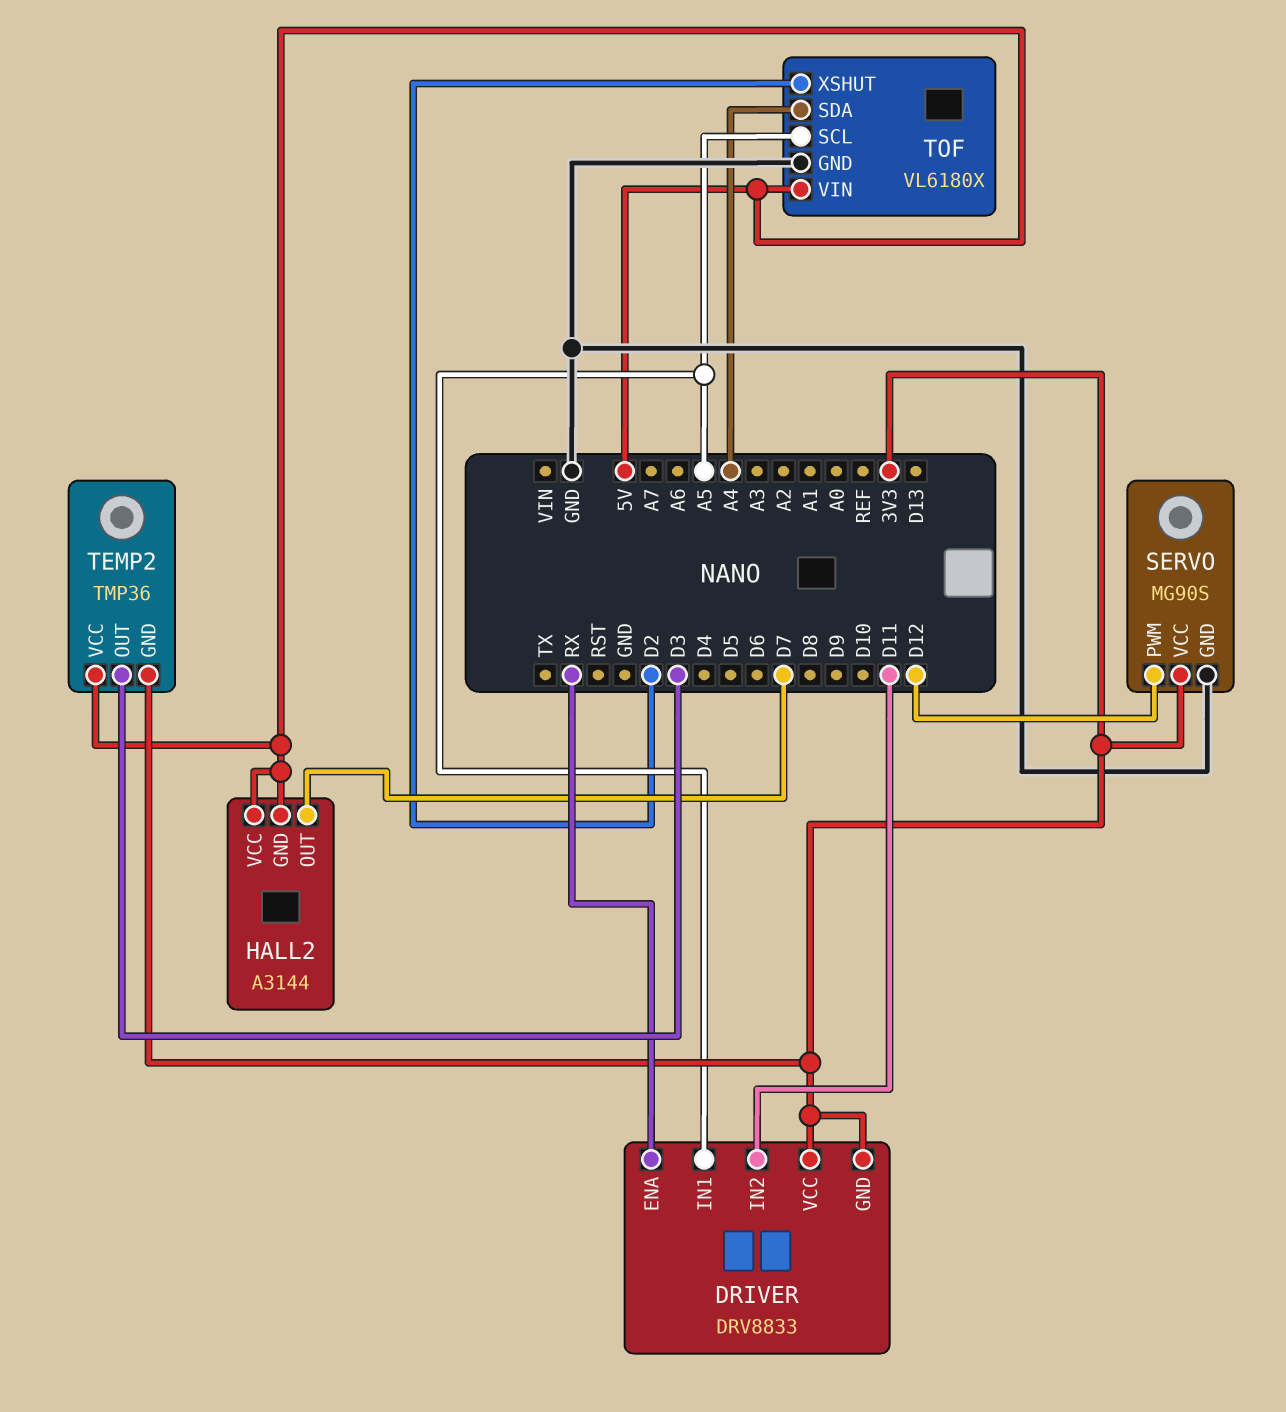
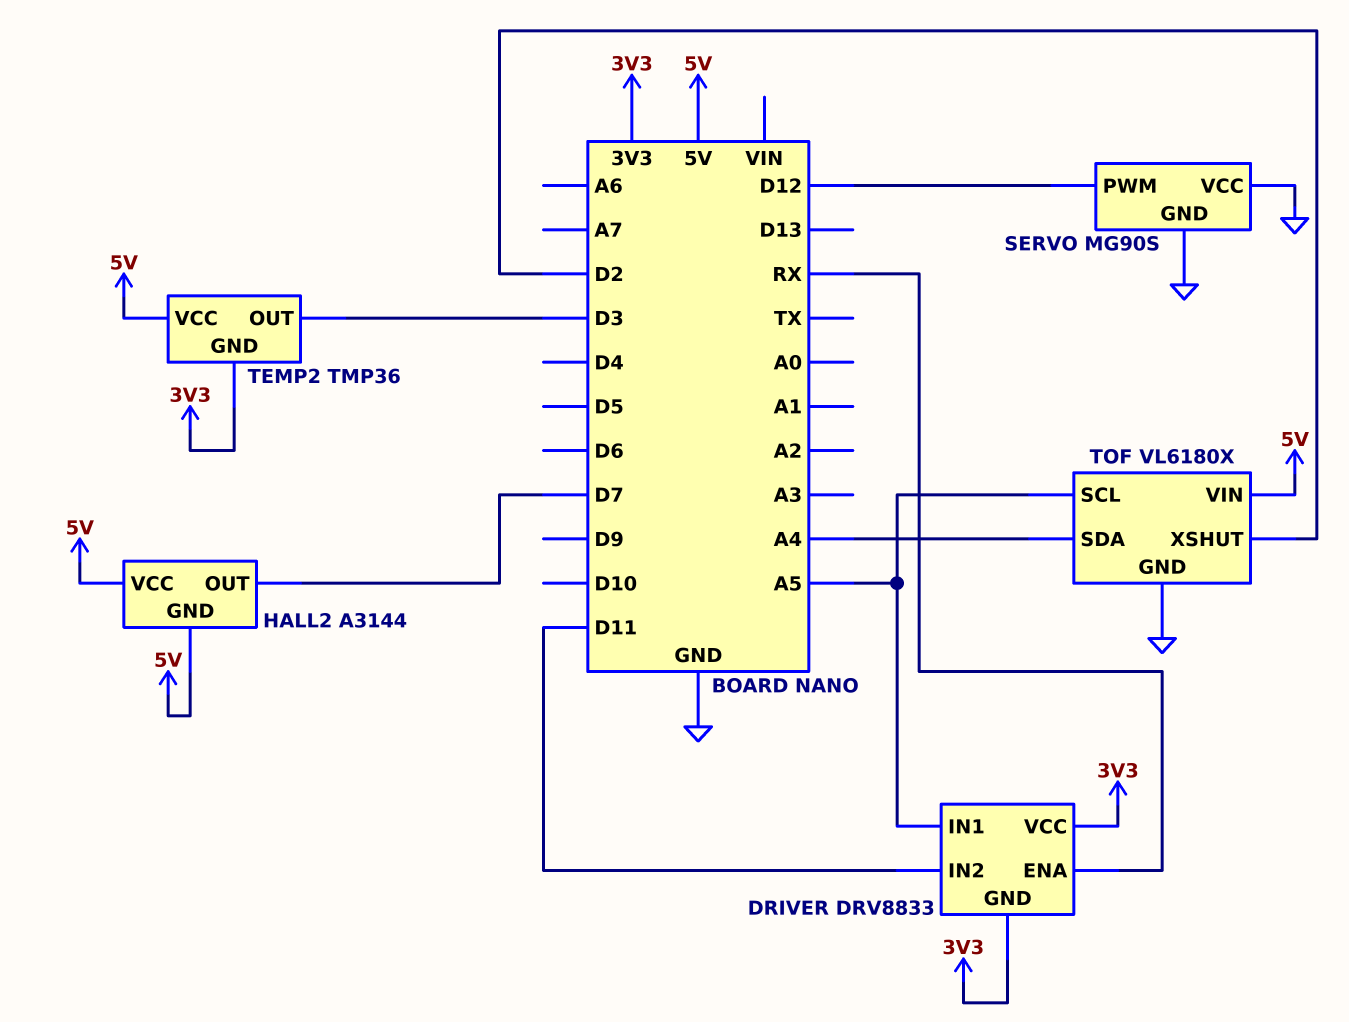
SERVO pin VCC: 3V3 -> GND

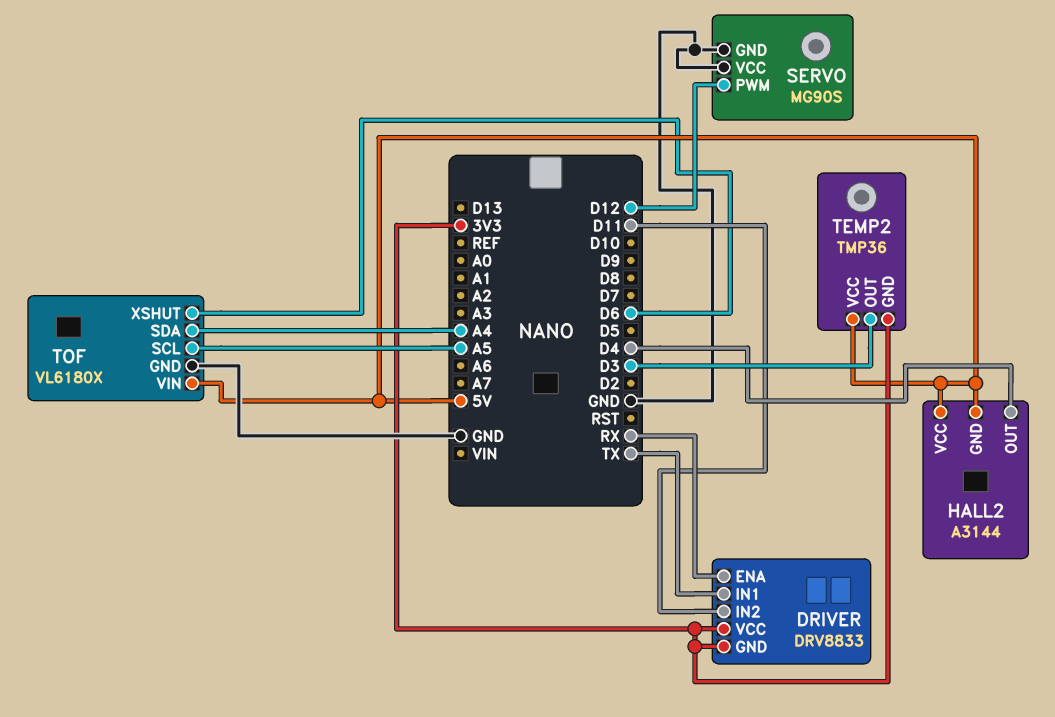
DRIVER pin IN1: A5 -> TX
HALL2 pin OUT: D7 -> D4
TOF pin XSHUT: D2 -> D6

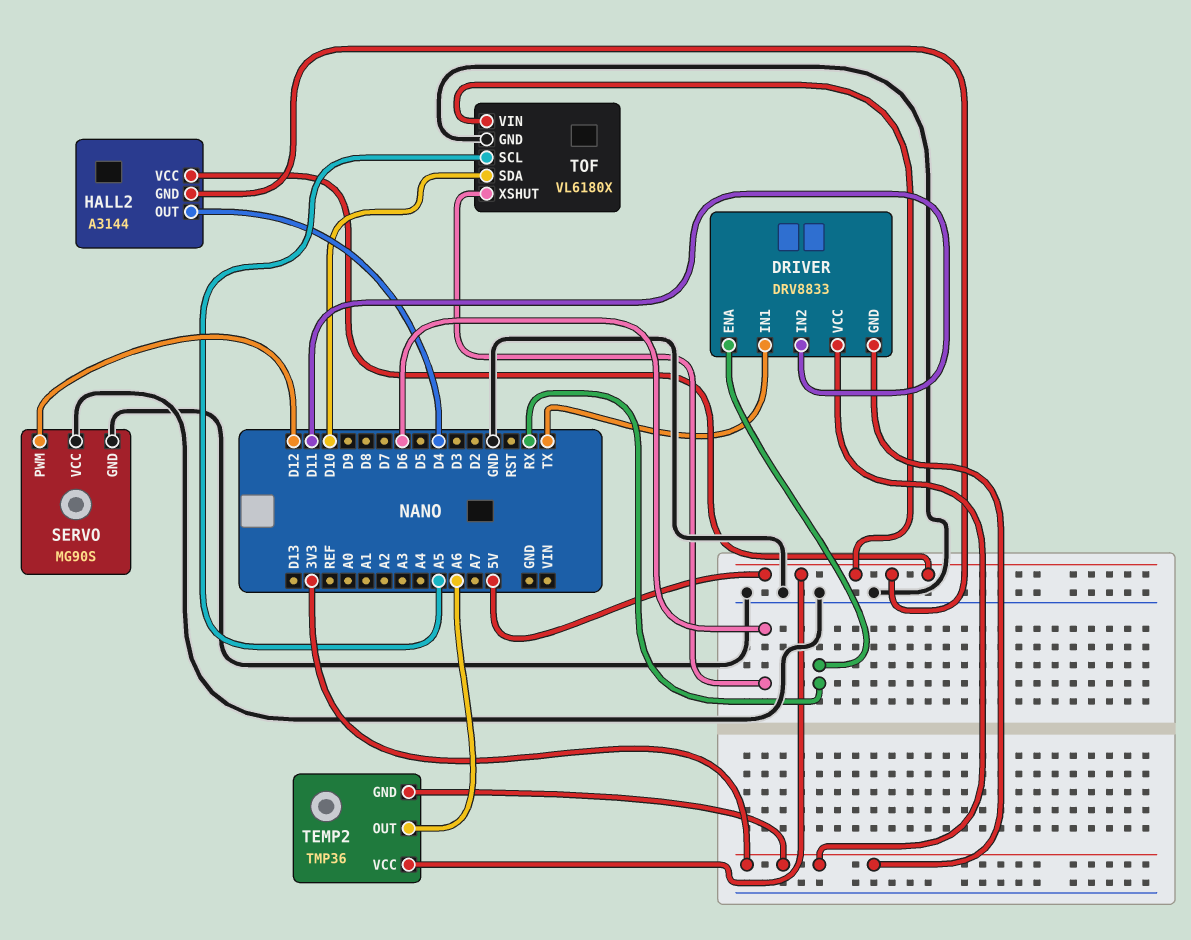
TEMP2 pin OUT: D3 -> A6
TOF pin SDA: A4 -> D10

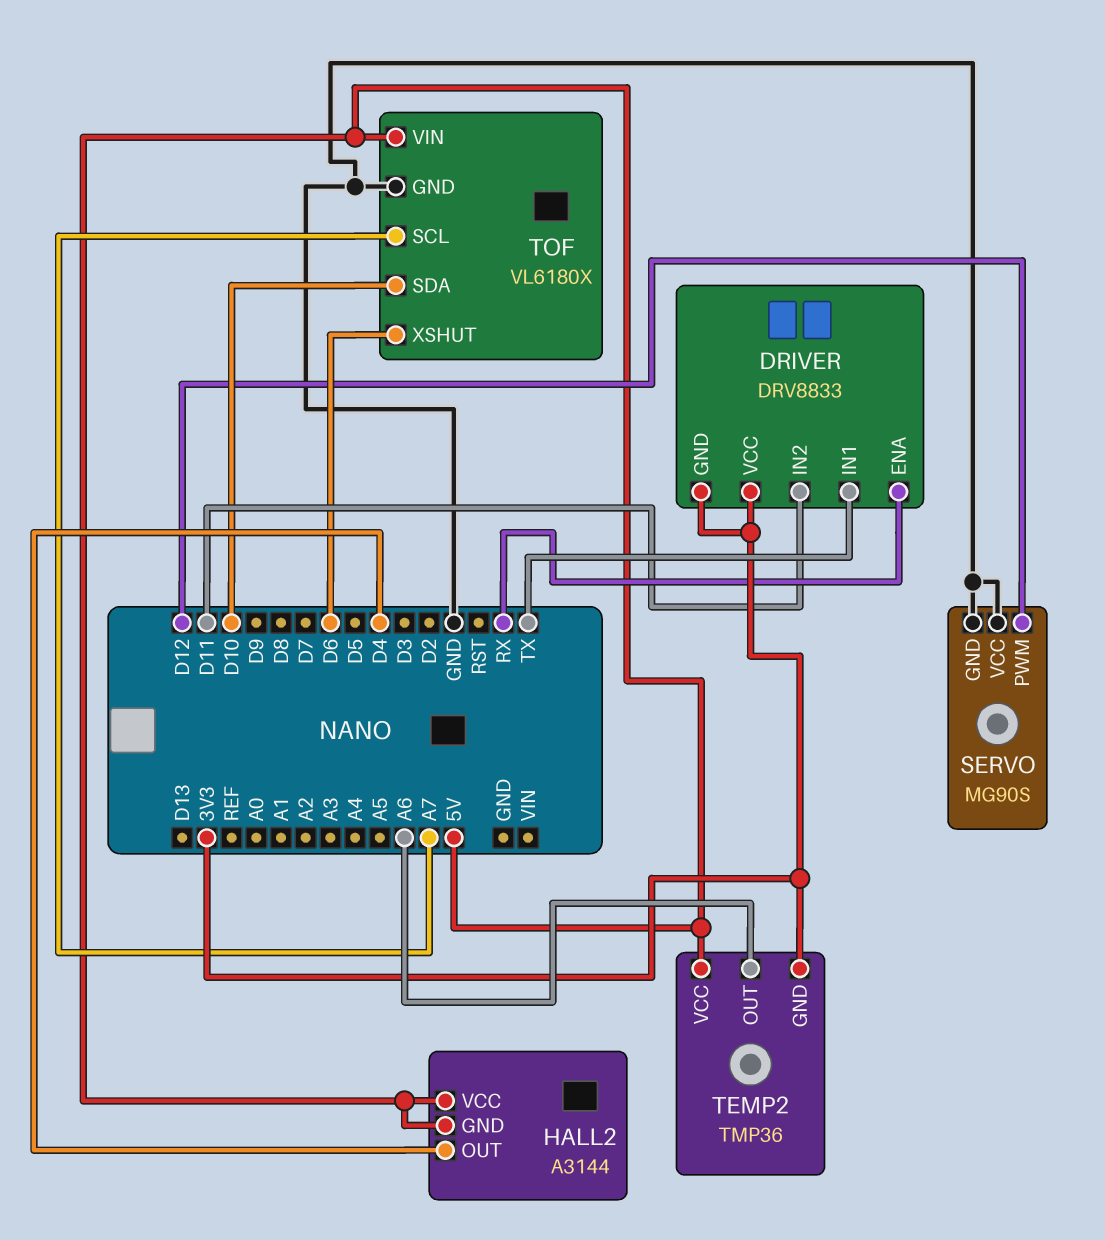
TOF pin SCL: A5 -> A7

